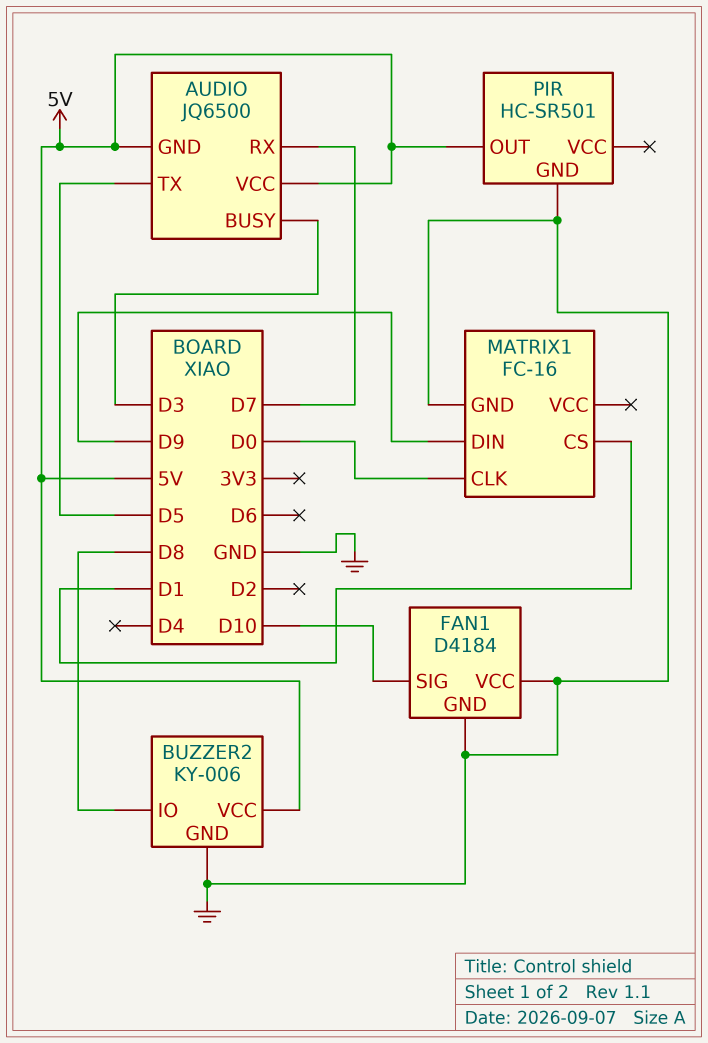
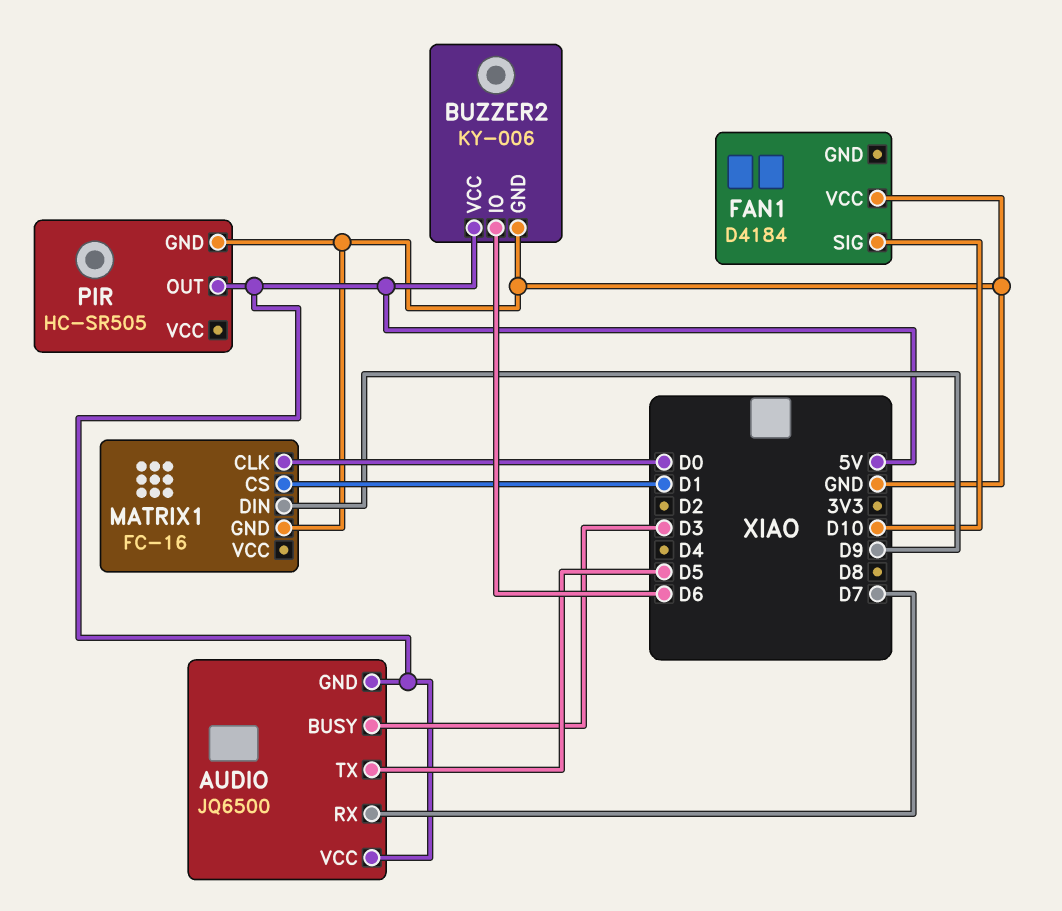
BUZZER2 pin IO: D8 -> D6
FAN1 pin GND: GND -> none
PIR: HC-SR501 -> HC-SR505

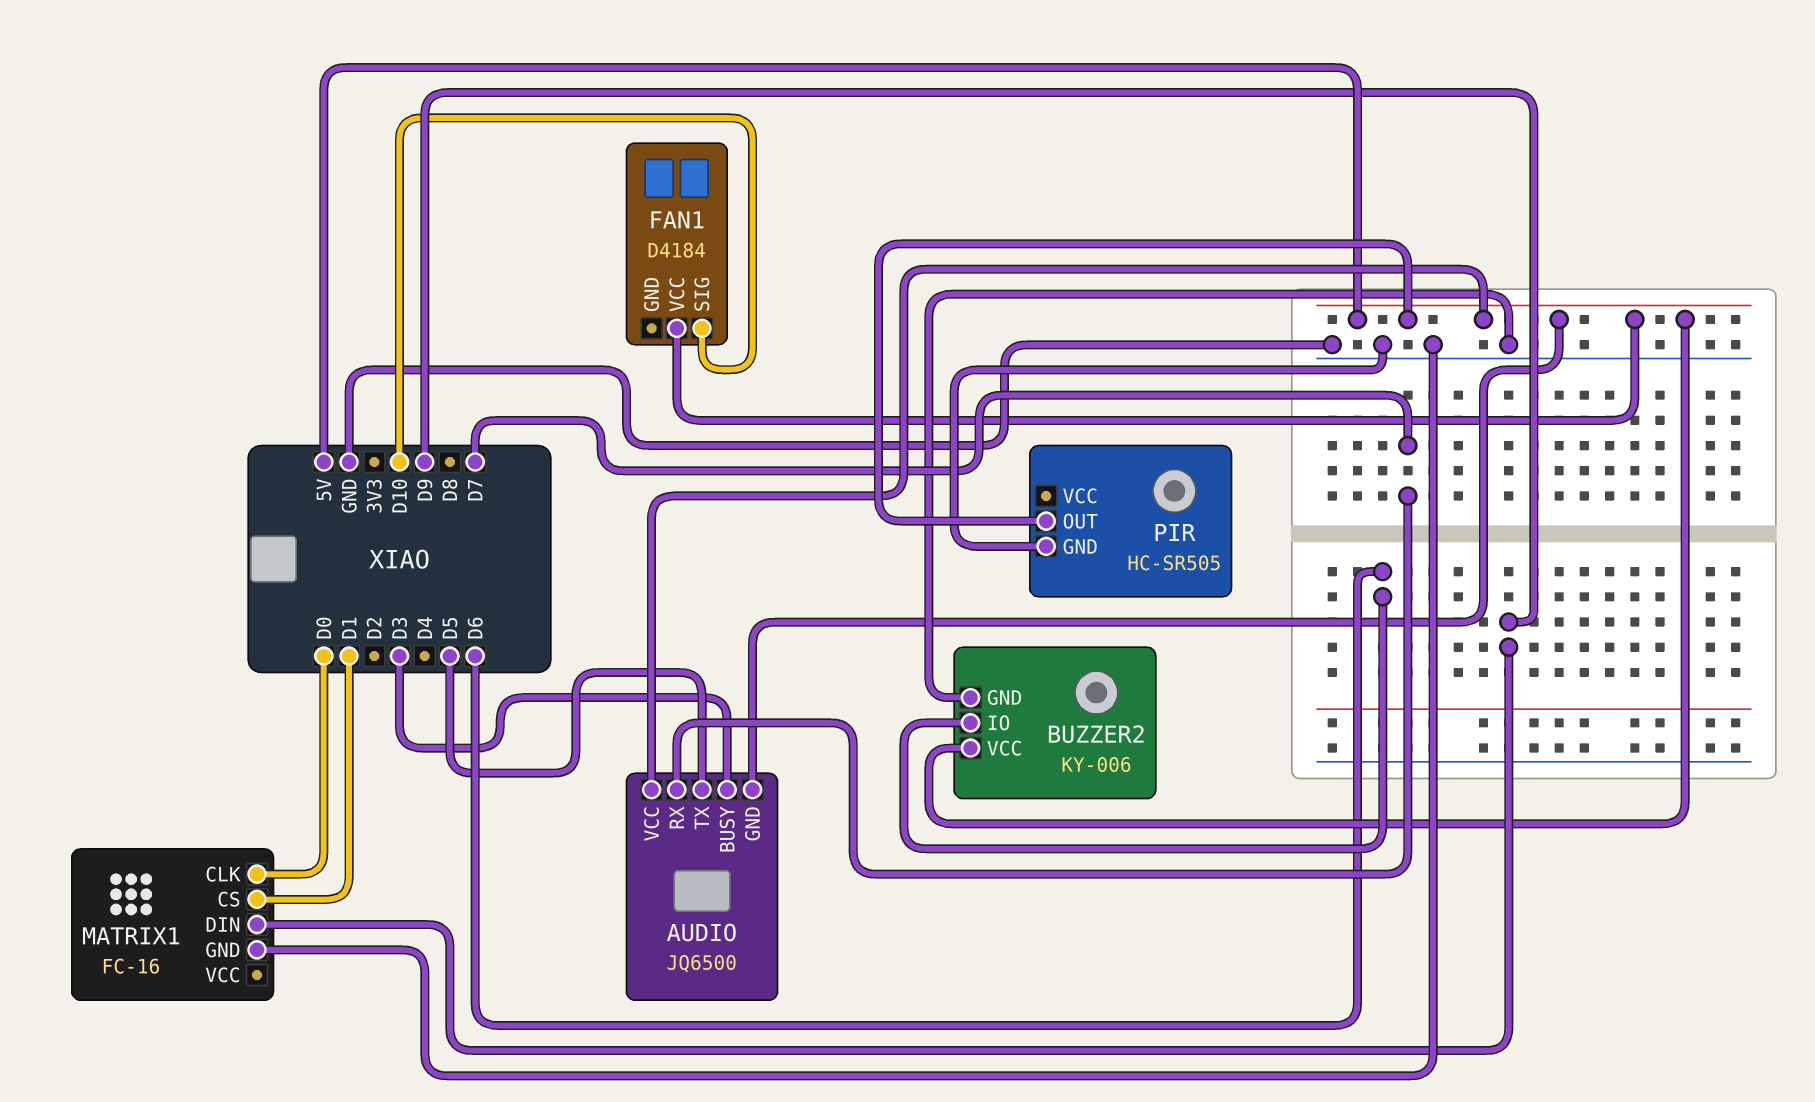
FAN1 pin VCC: GND -> 5V

